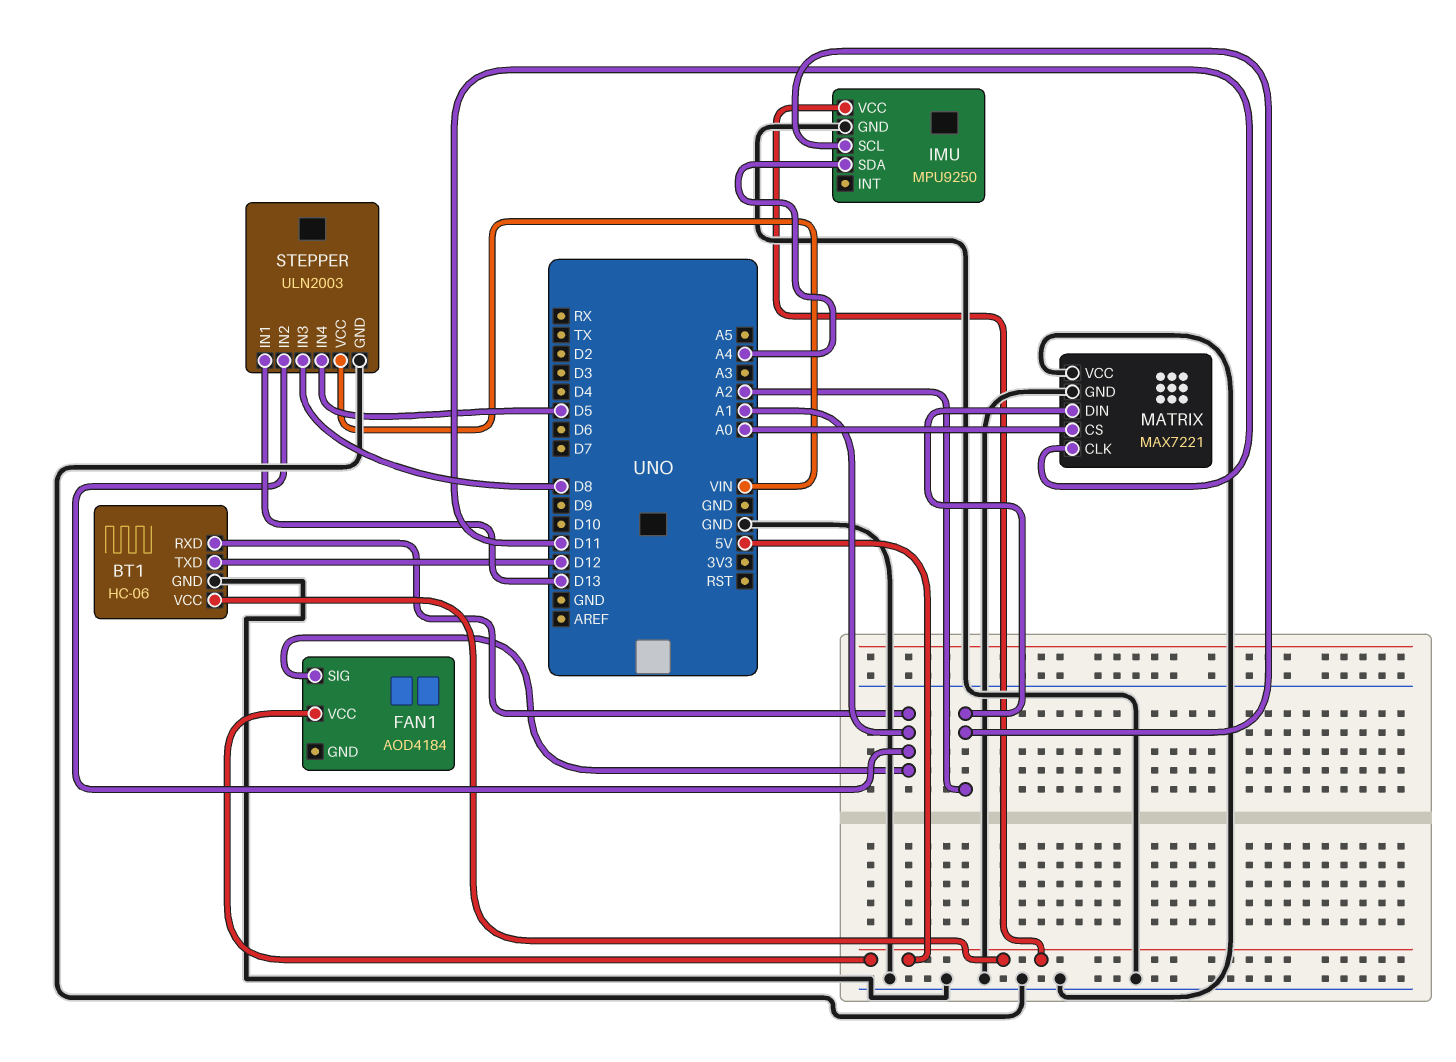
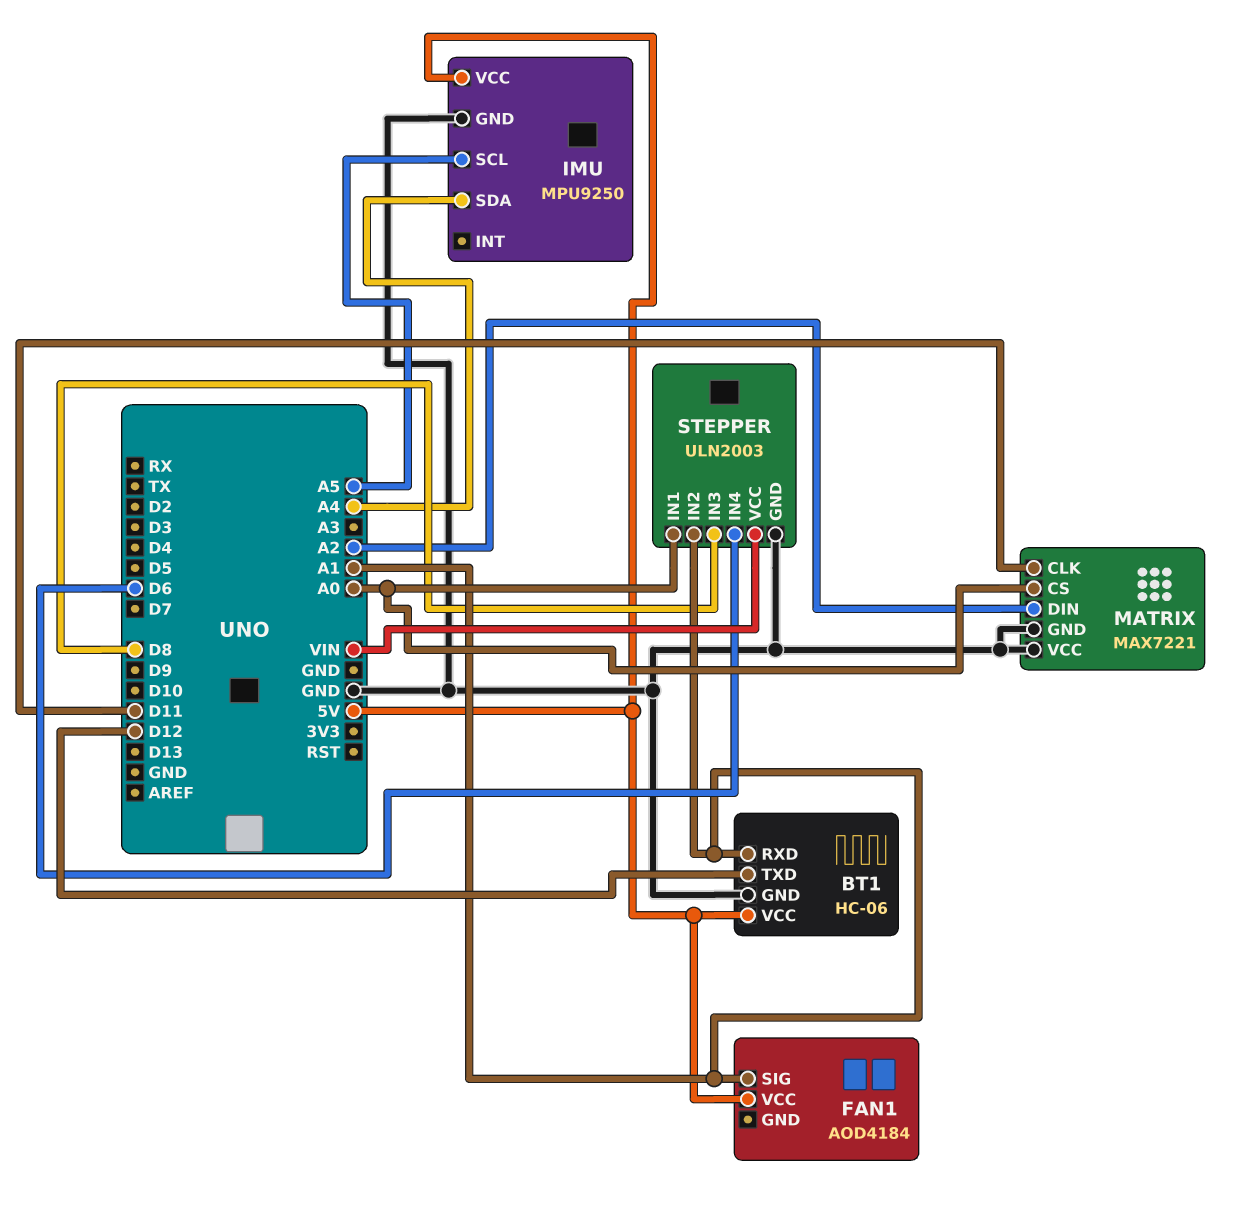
IMU pin SCL: A2 -> A5
STEPPER pin IN1: D13 -> A0
STEPPER pin IN4: D5 -> D6

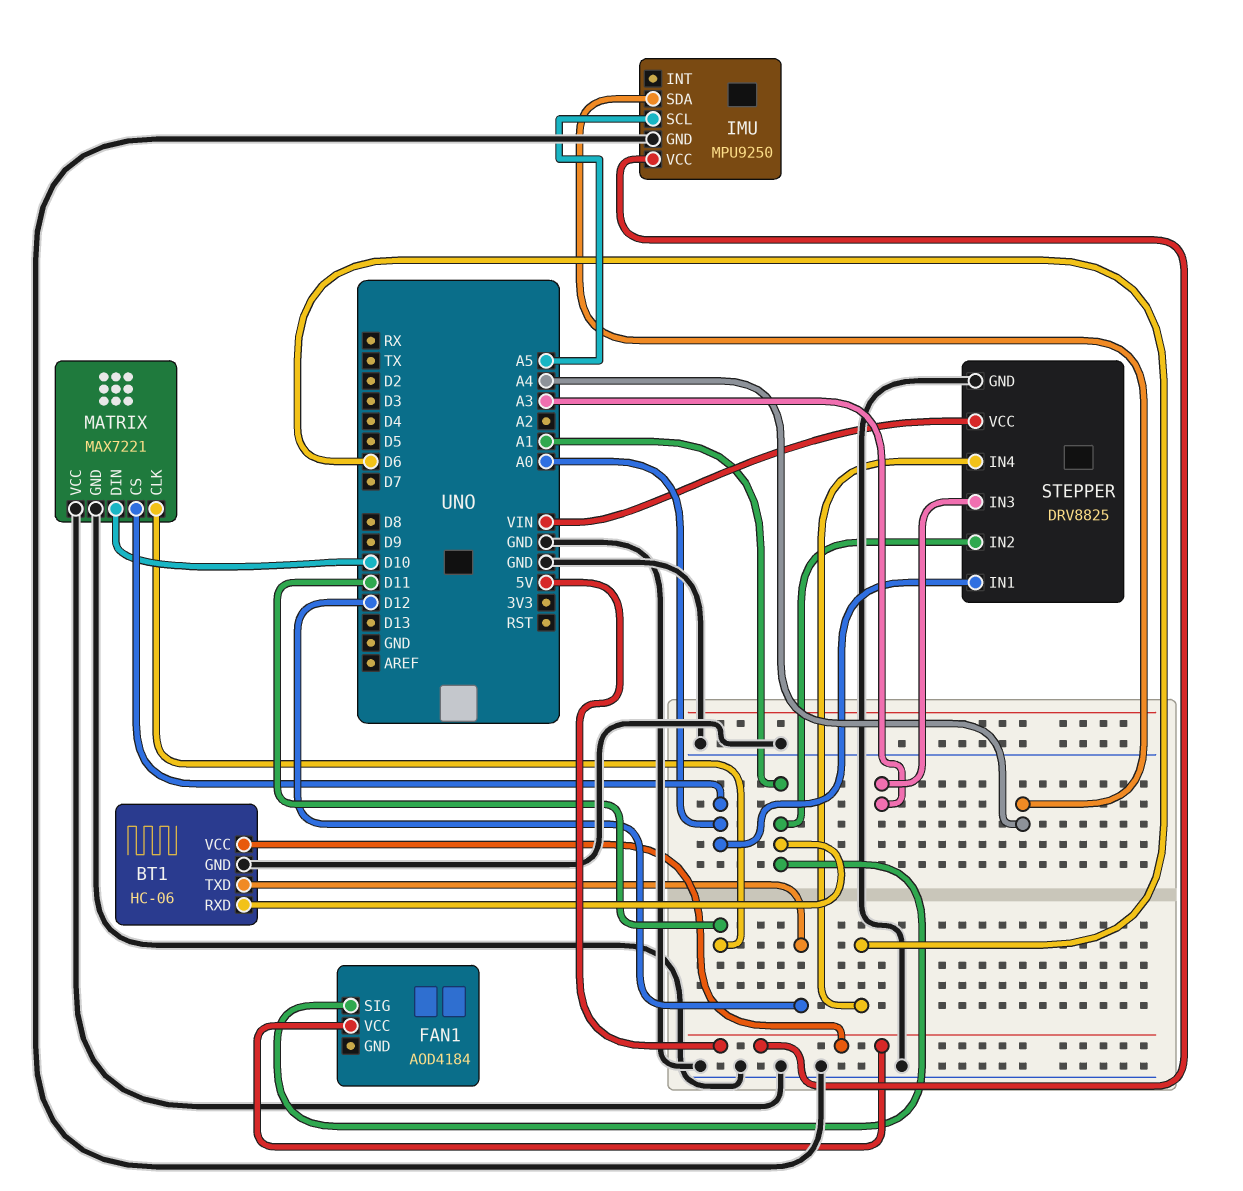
MATRIX pin DIN: A2 -> D10
STEPPER: ULN2003 -> DRV8825
STEPPER pin IN3: D8 -> A3

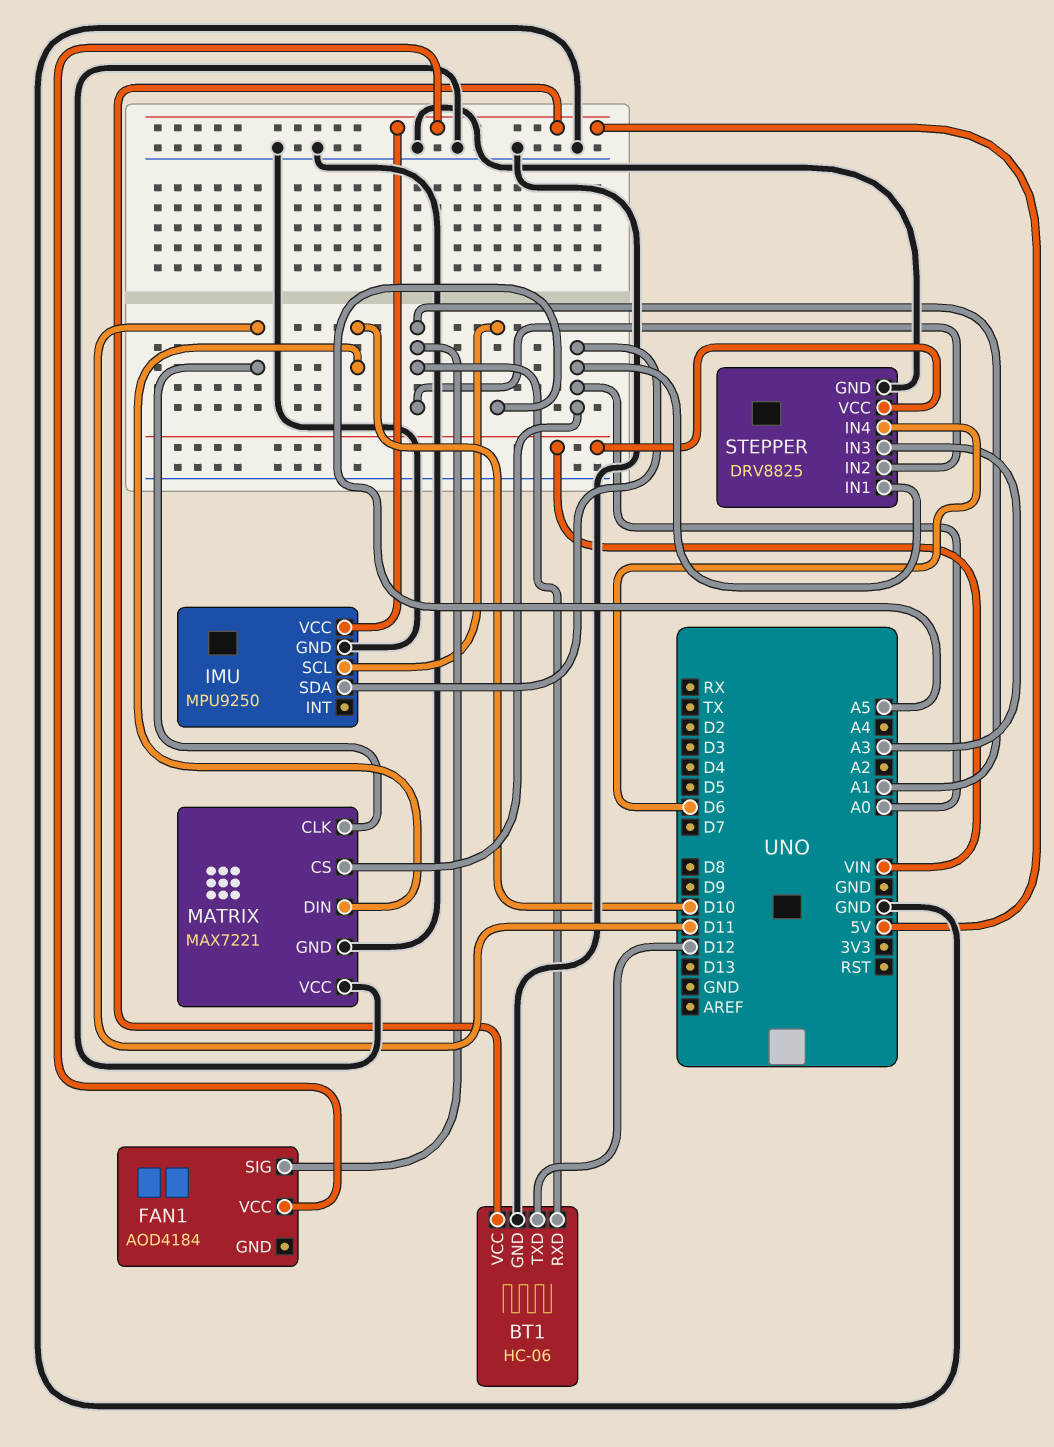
IMU pin SDA: A4 -> A0

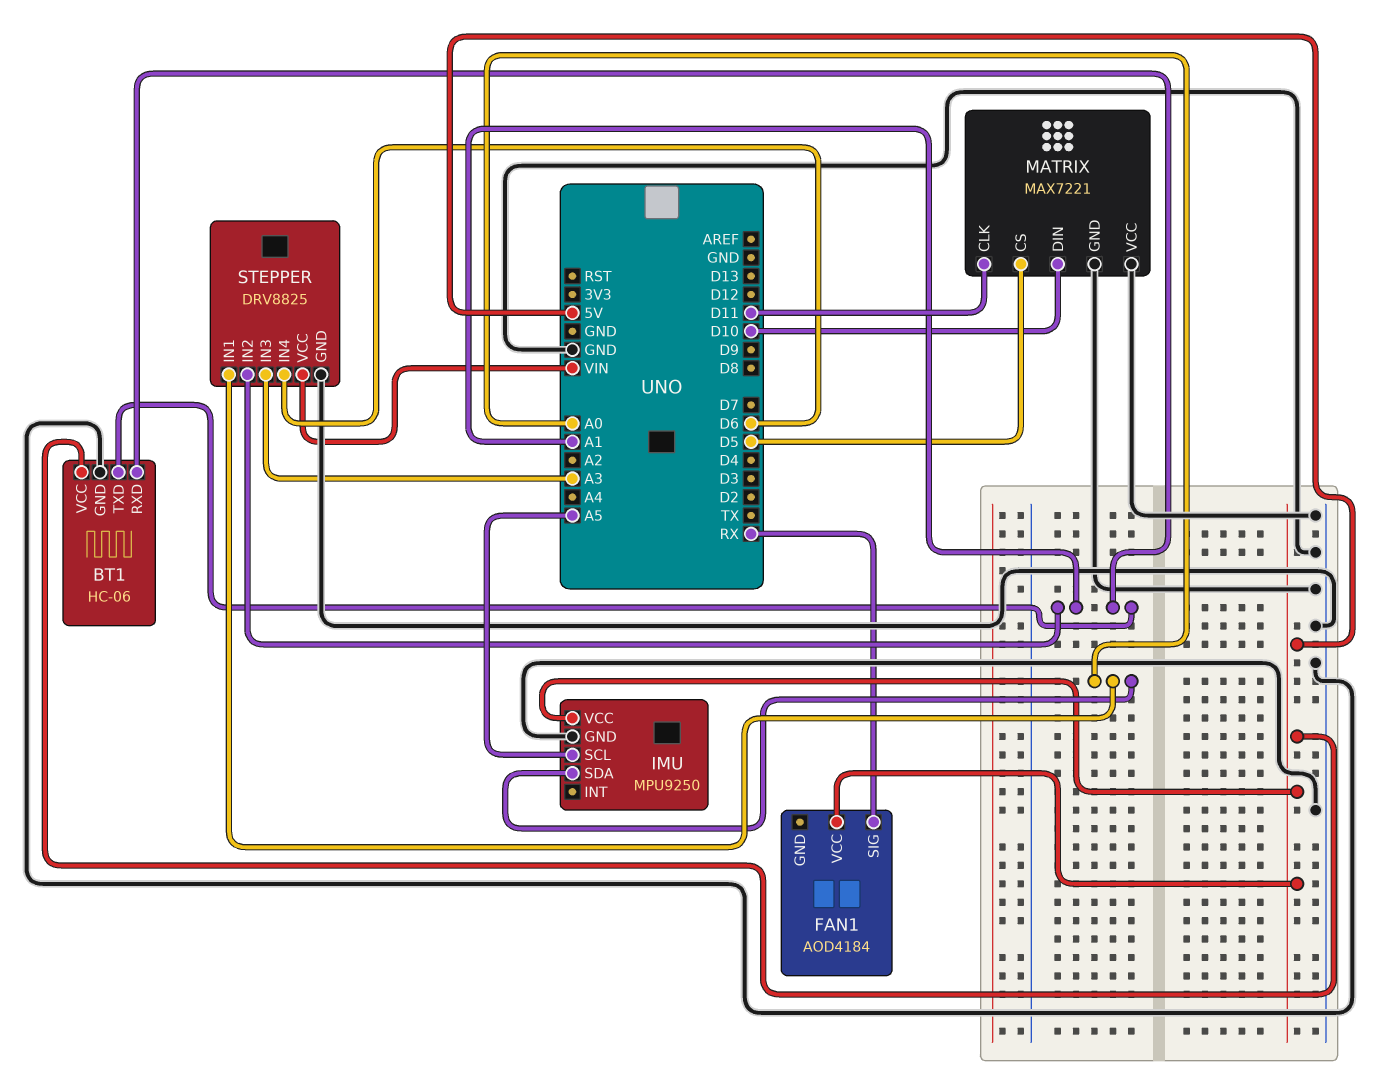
BT1 pin TXD: D12 -> A1
FAN1 pin SIG: A1 -> RX
MATRIX pin CS: A0 -> D5

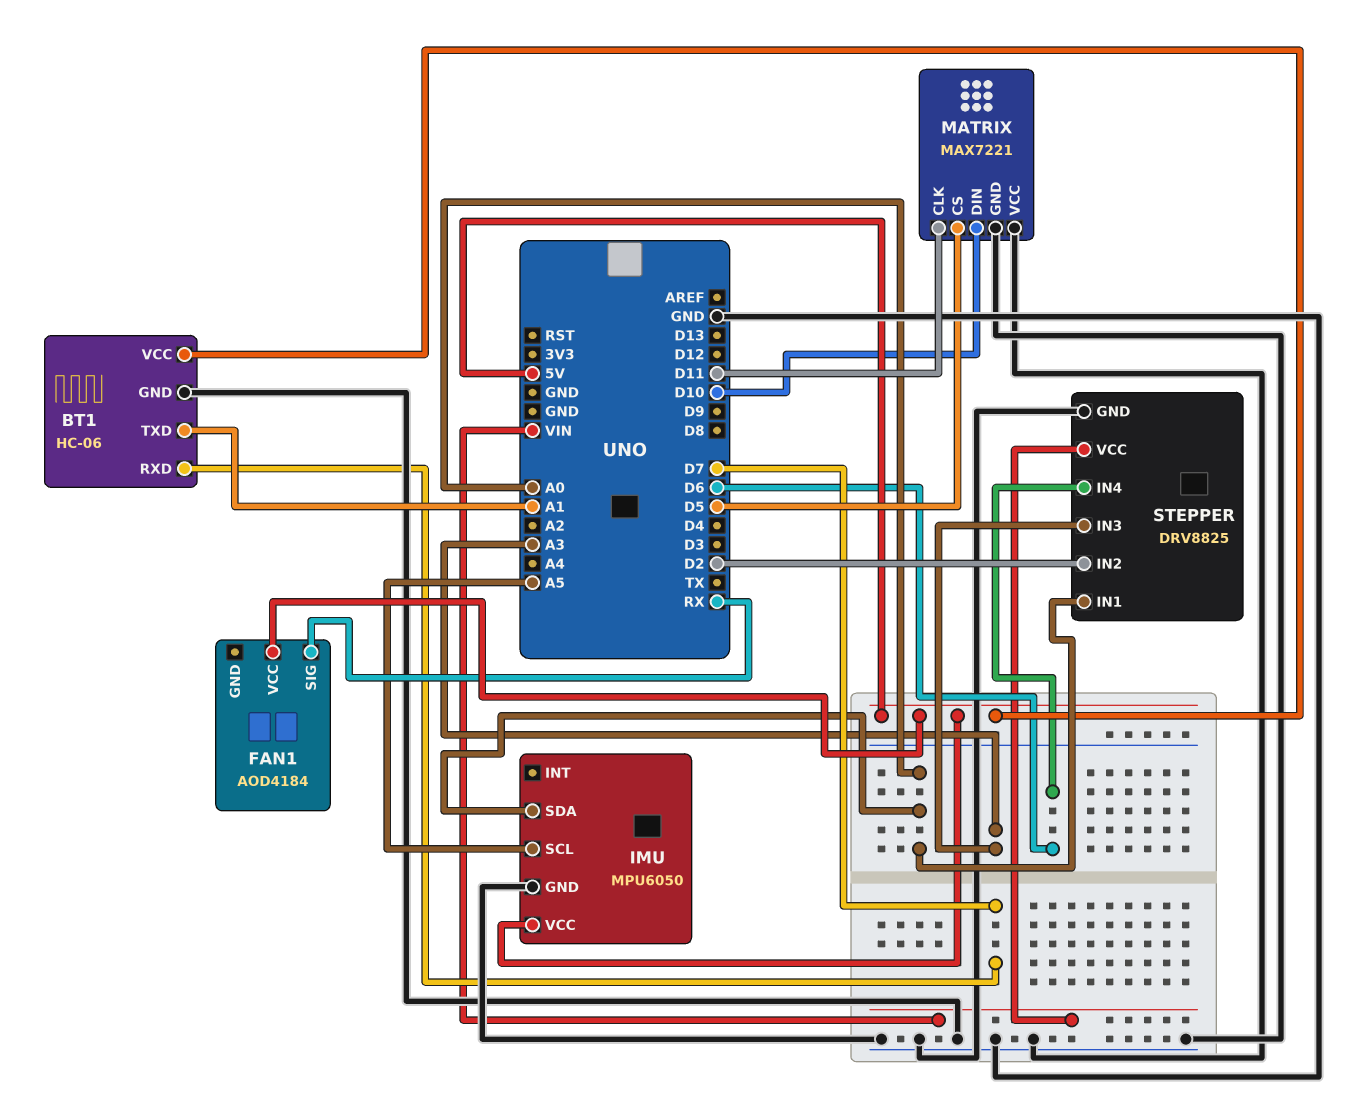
BT1 pin RXD: A1 -> D7
IMU: MPU9250 -> MPU6050
STEPPER pin IN2: A1 -> D2

